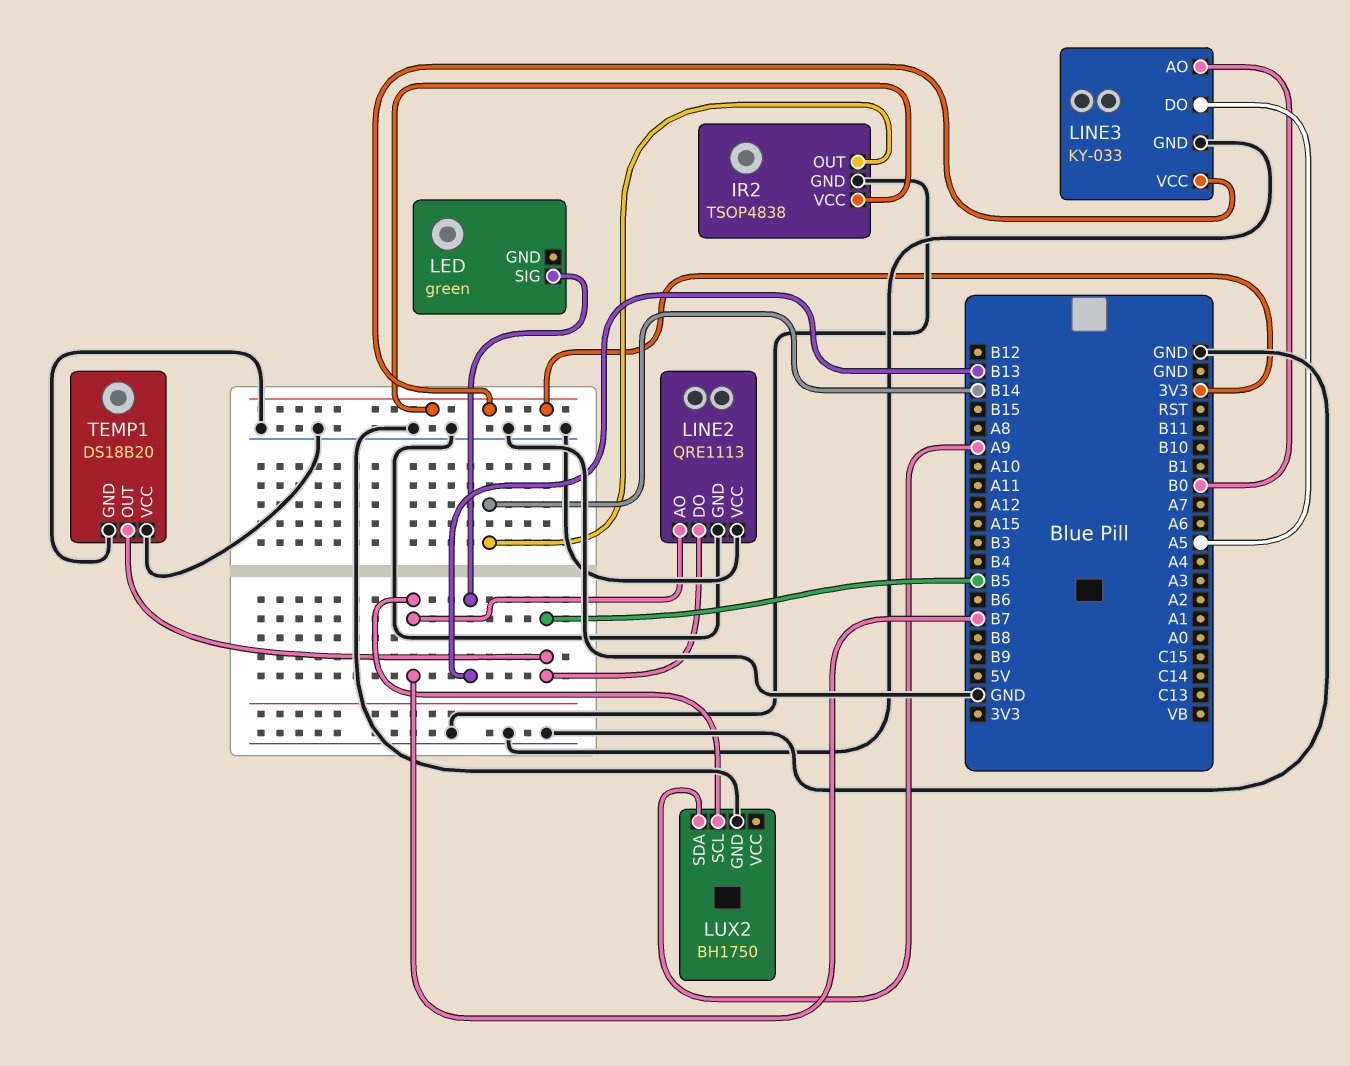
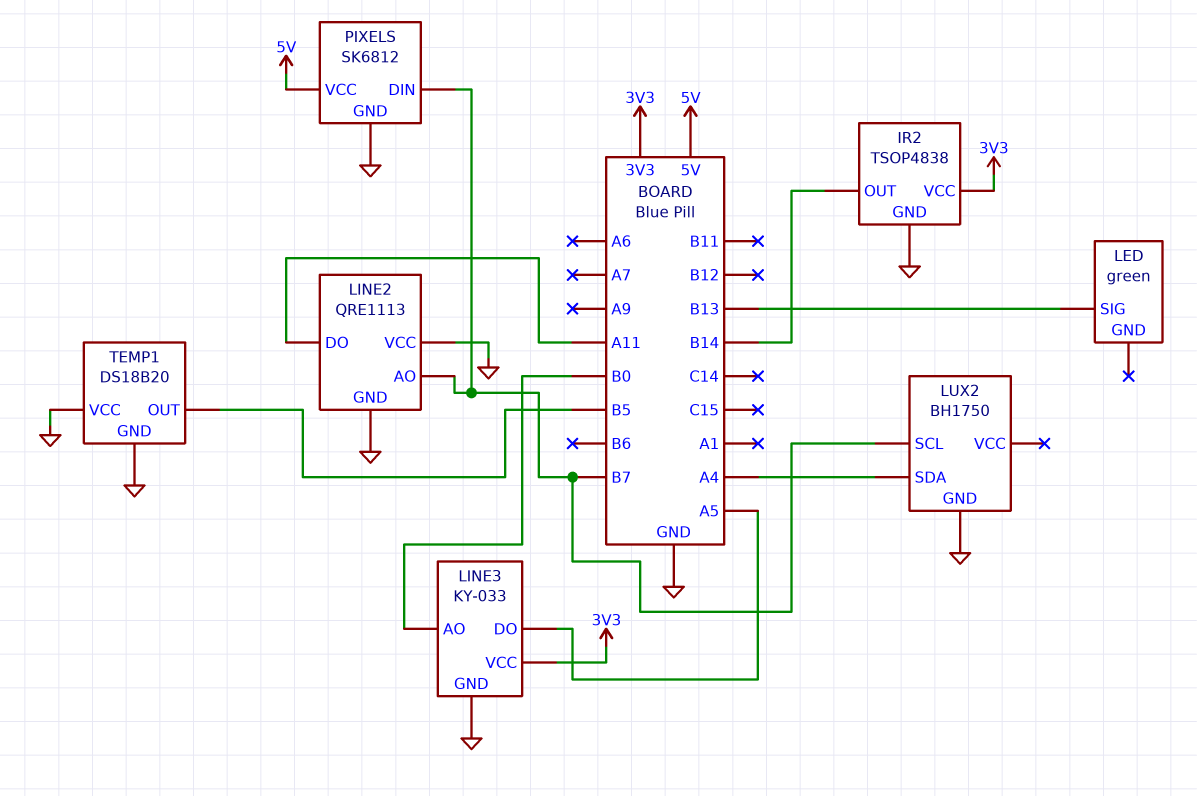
LINE2 pin DO: B5 -> A11
LUX2 pin SDA: A9 -> A4
PIXELS: none -> SK6812
PIXELS pin DIN: none -> B7
PIXELS pin GND: none -> GND
PIXELS pin VCC: none -> 5V

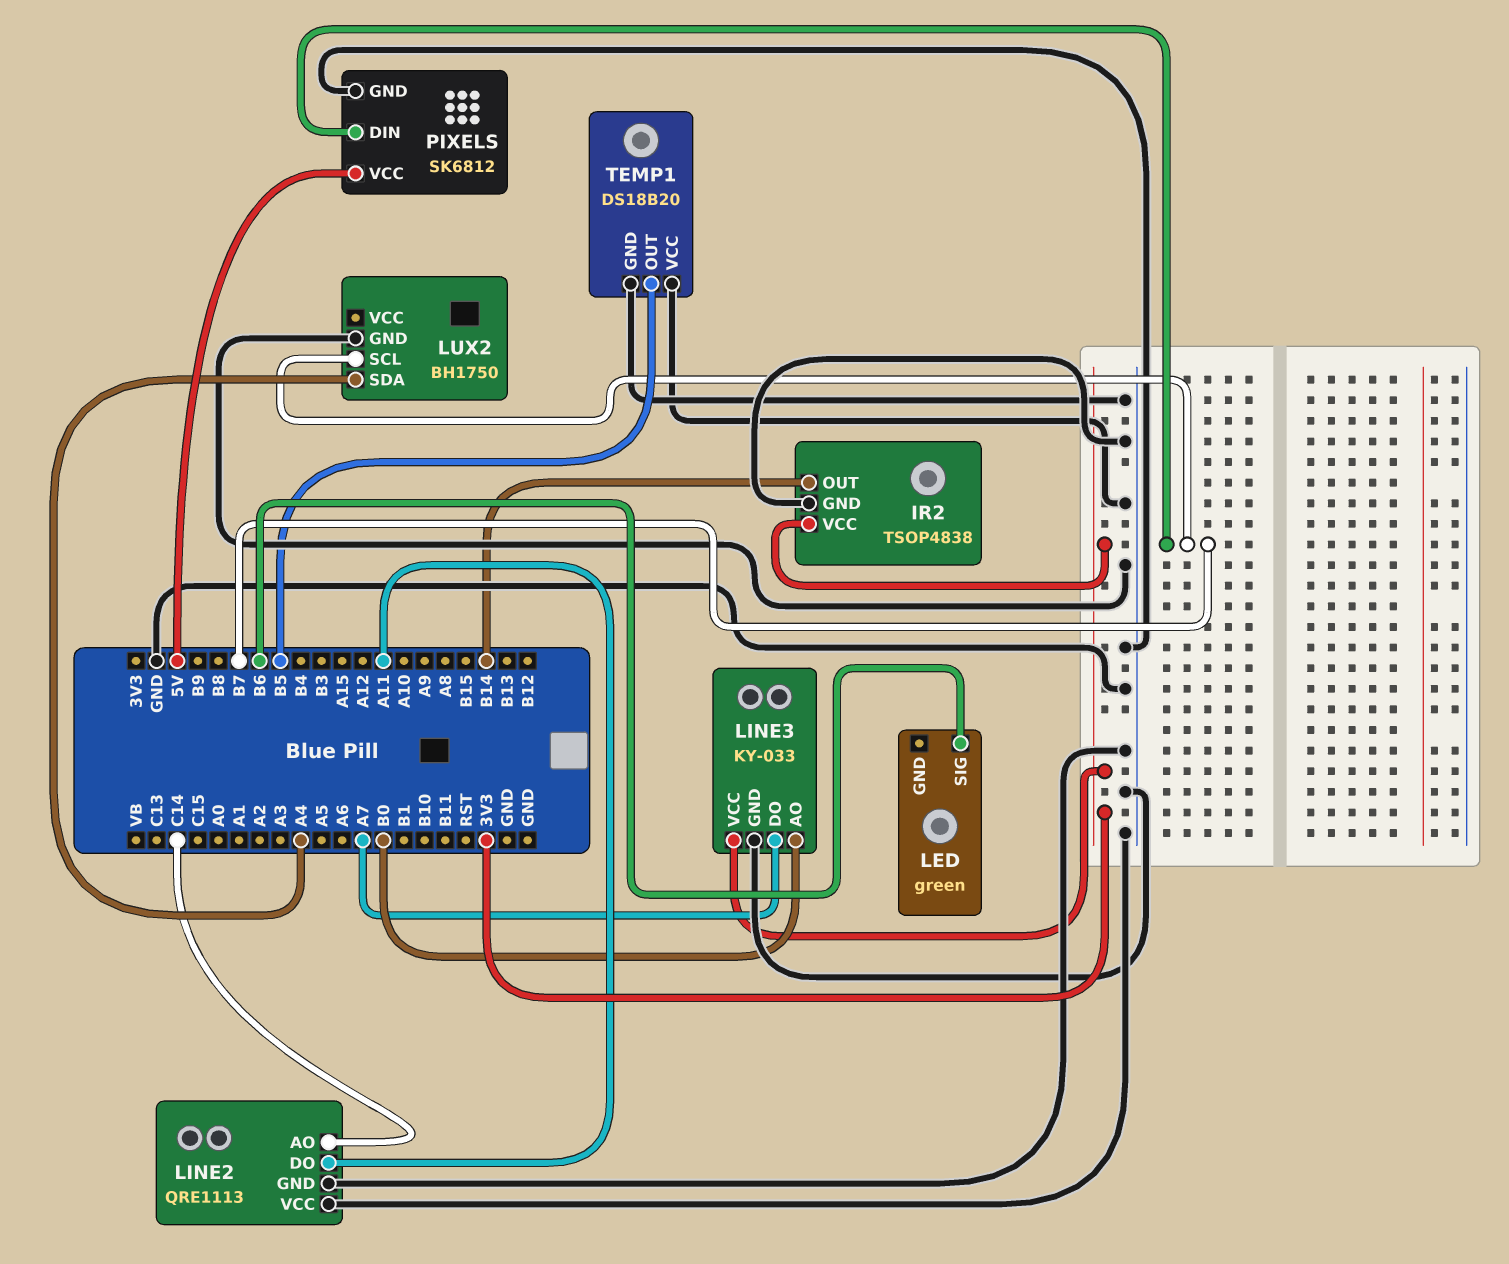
LED pin SIG: B13 -> B6
LINE2 pin AO: B7 -> C14
LINE3 pin DO: A5 -> A7

